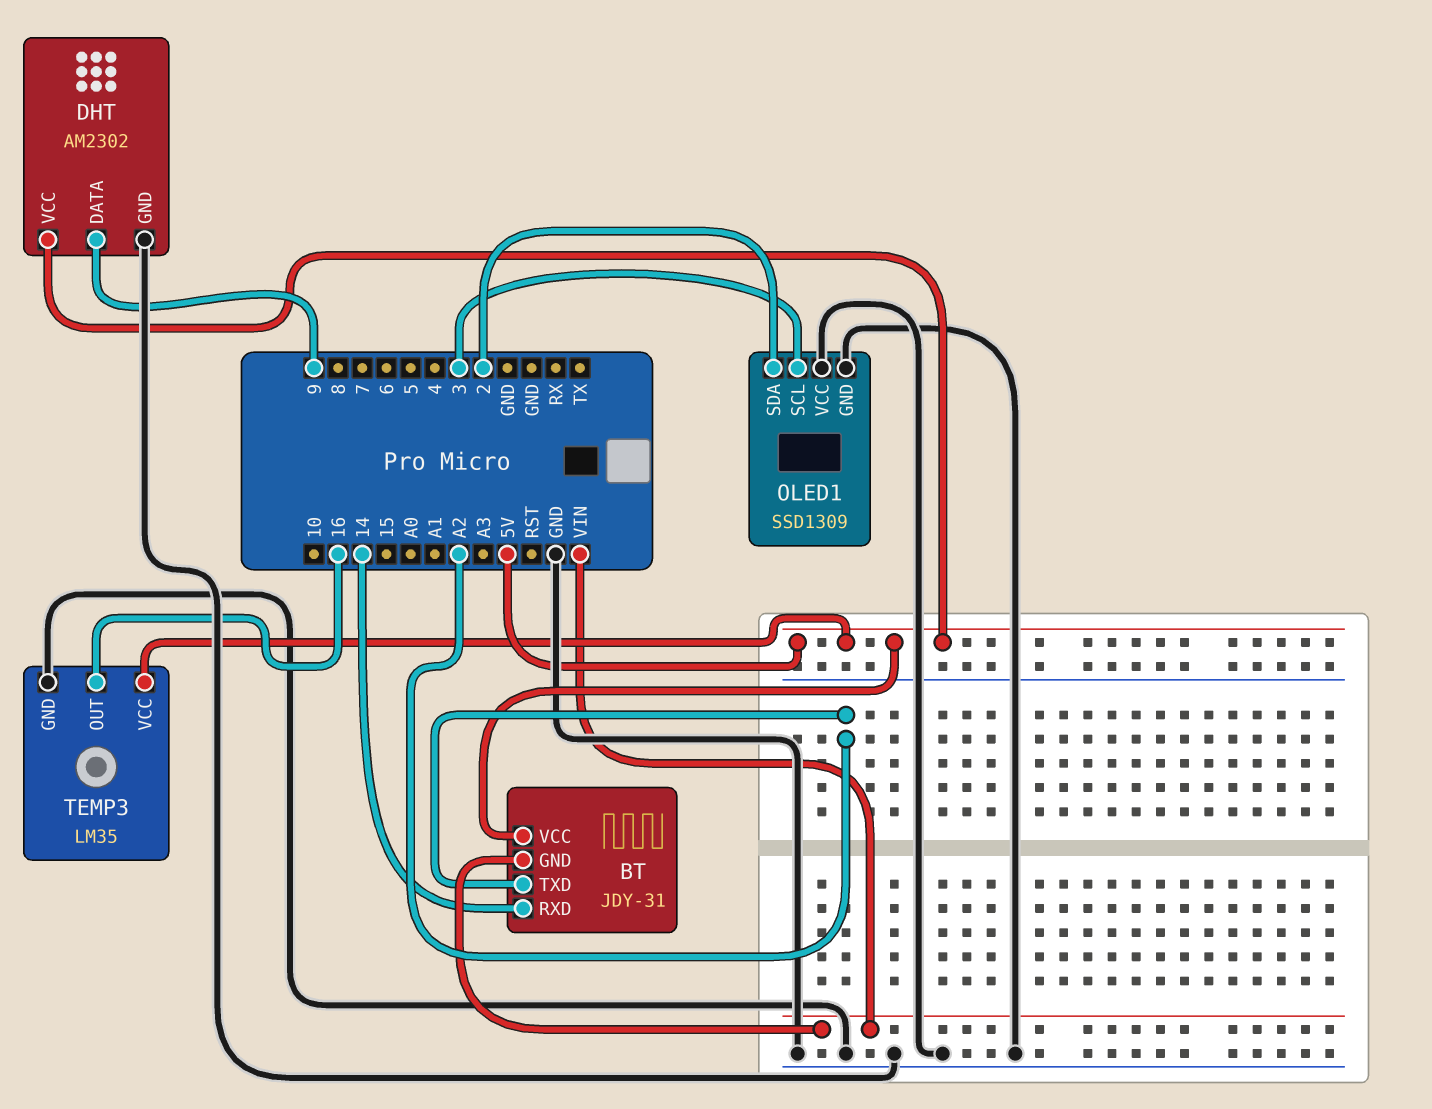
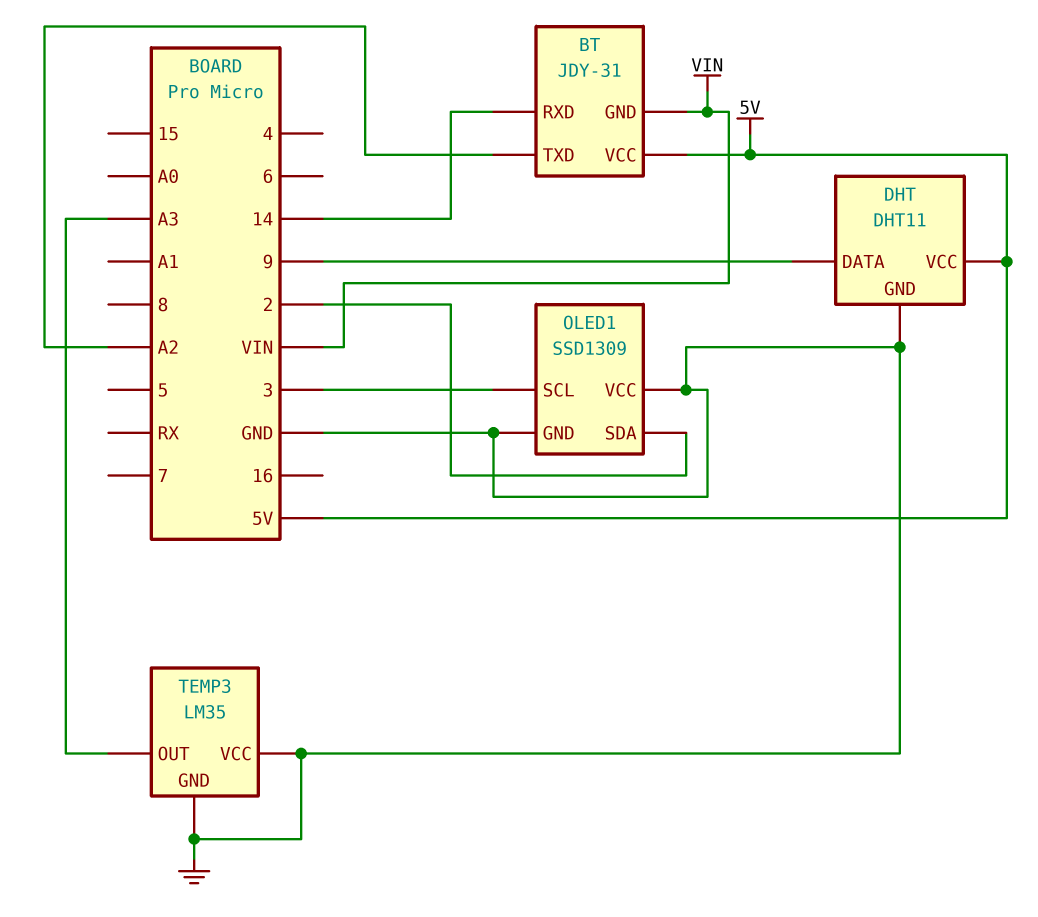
DHT: AM2302 -> DHT11
TEMP3 pin OUT: 16 -> A3
TEMP3 pin VCC: 5V -> GND

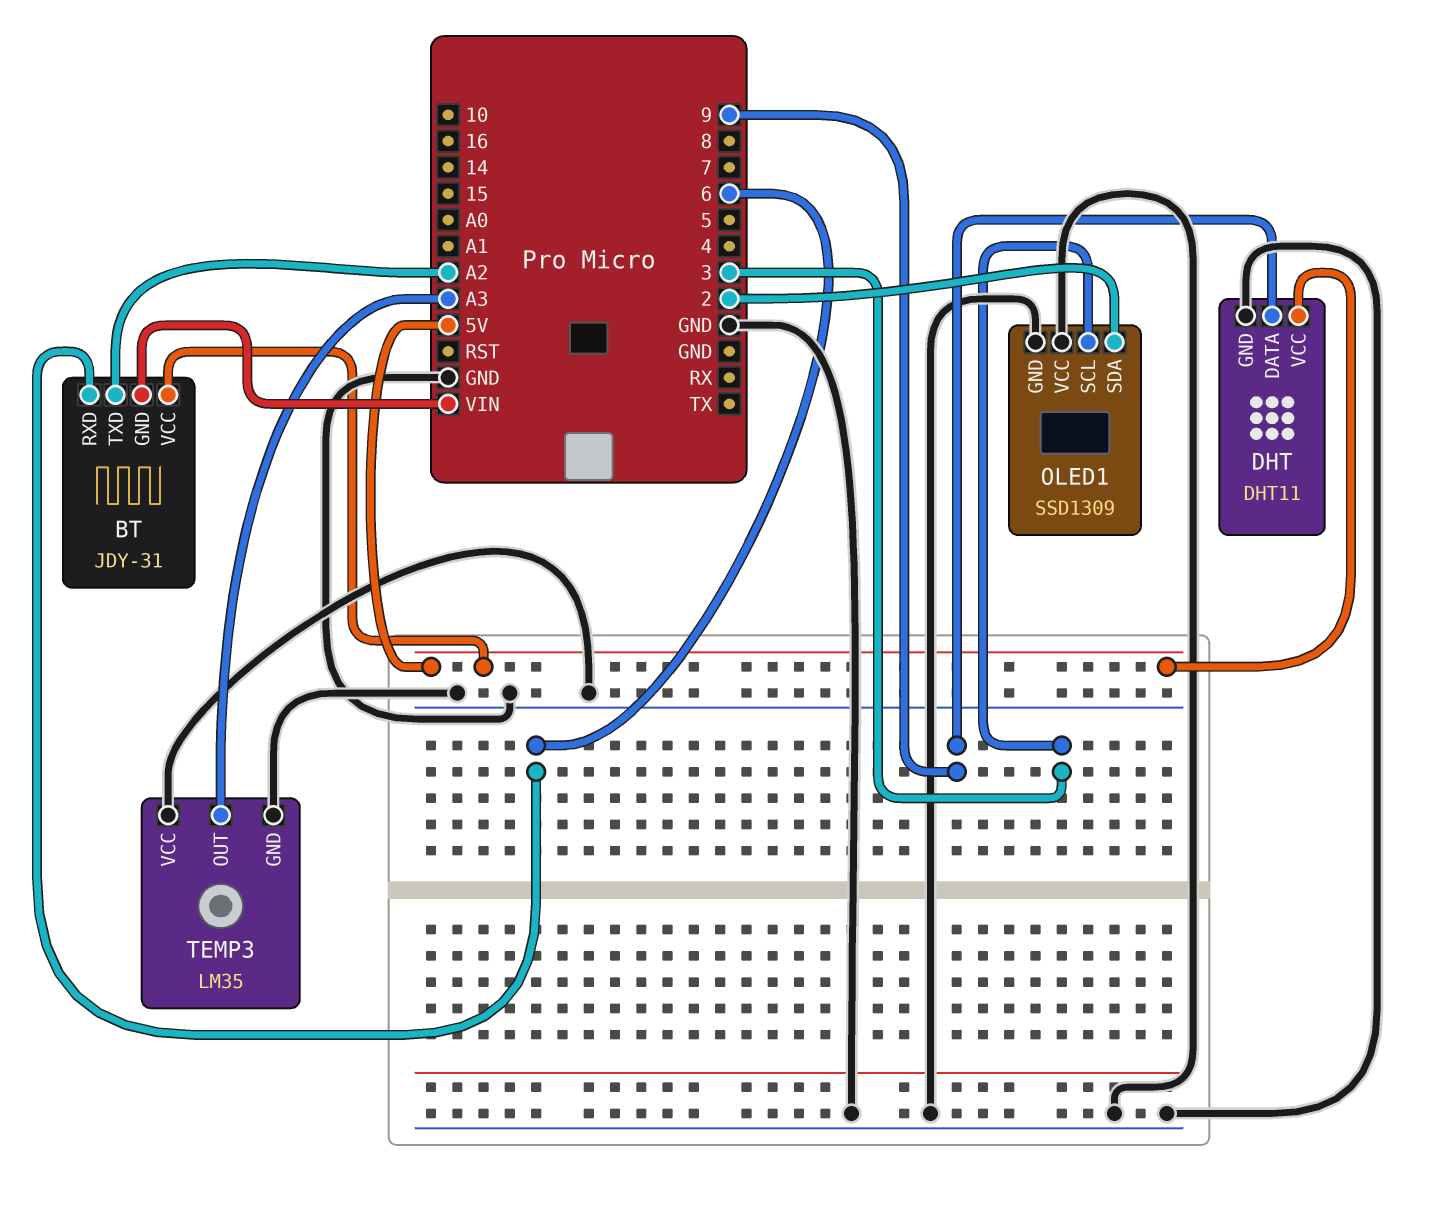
BT pin RXD: 14 -> 6

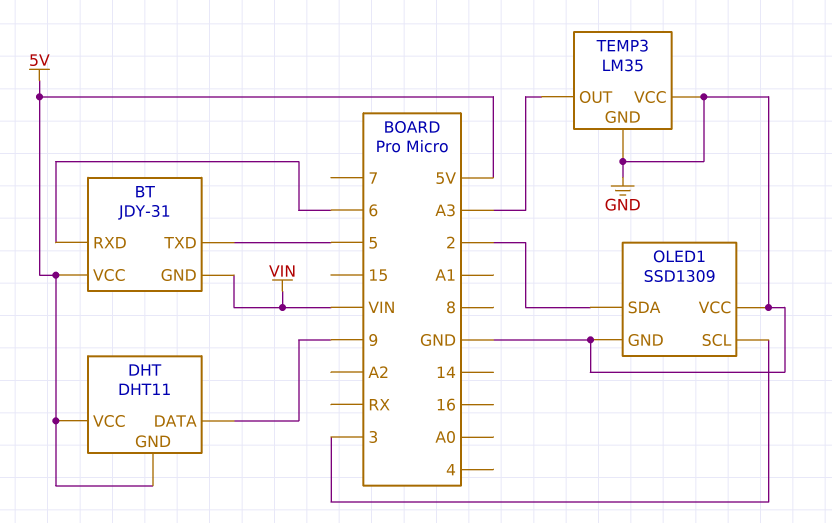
BT pin TXD: A2 -> 5
DHT pin GND: GND -> 5V

